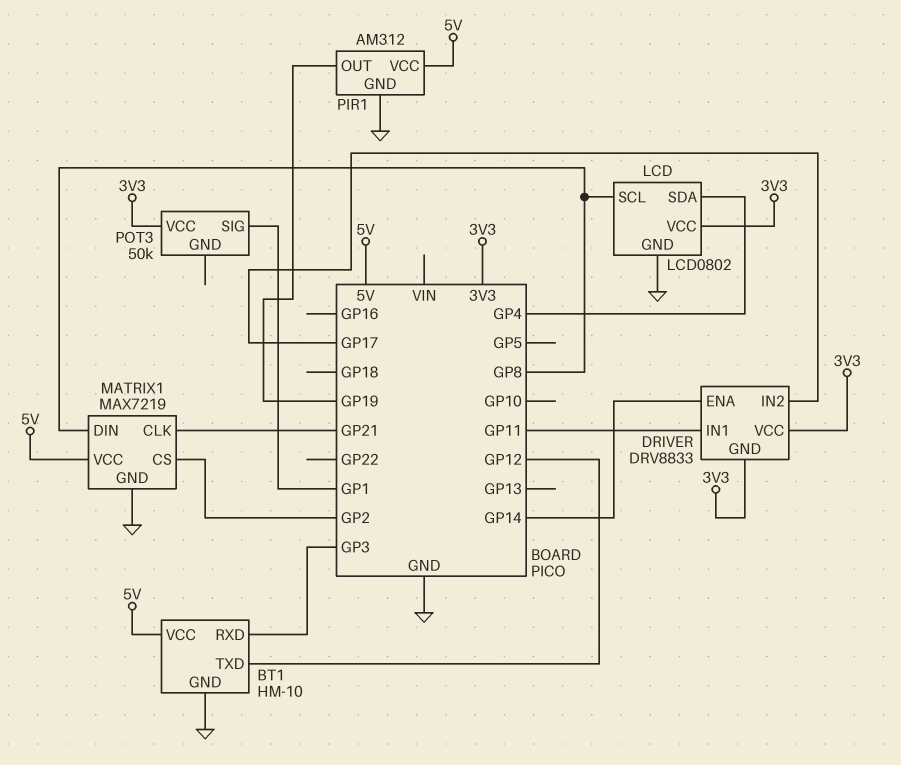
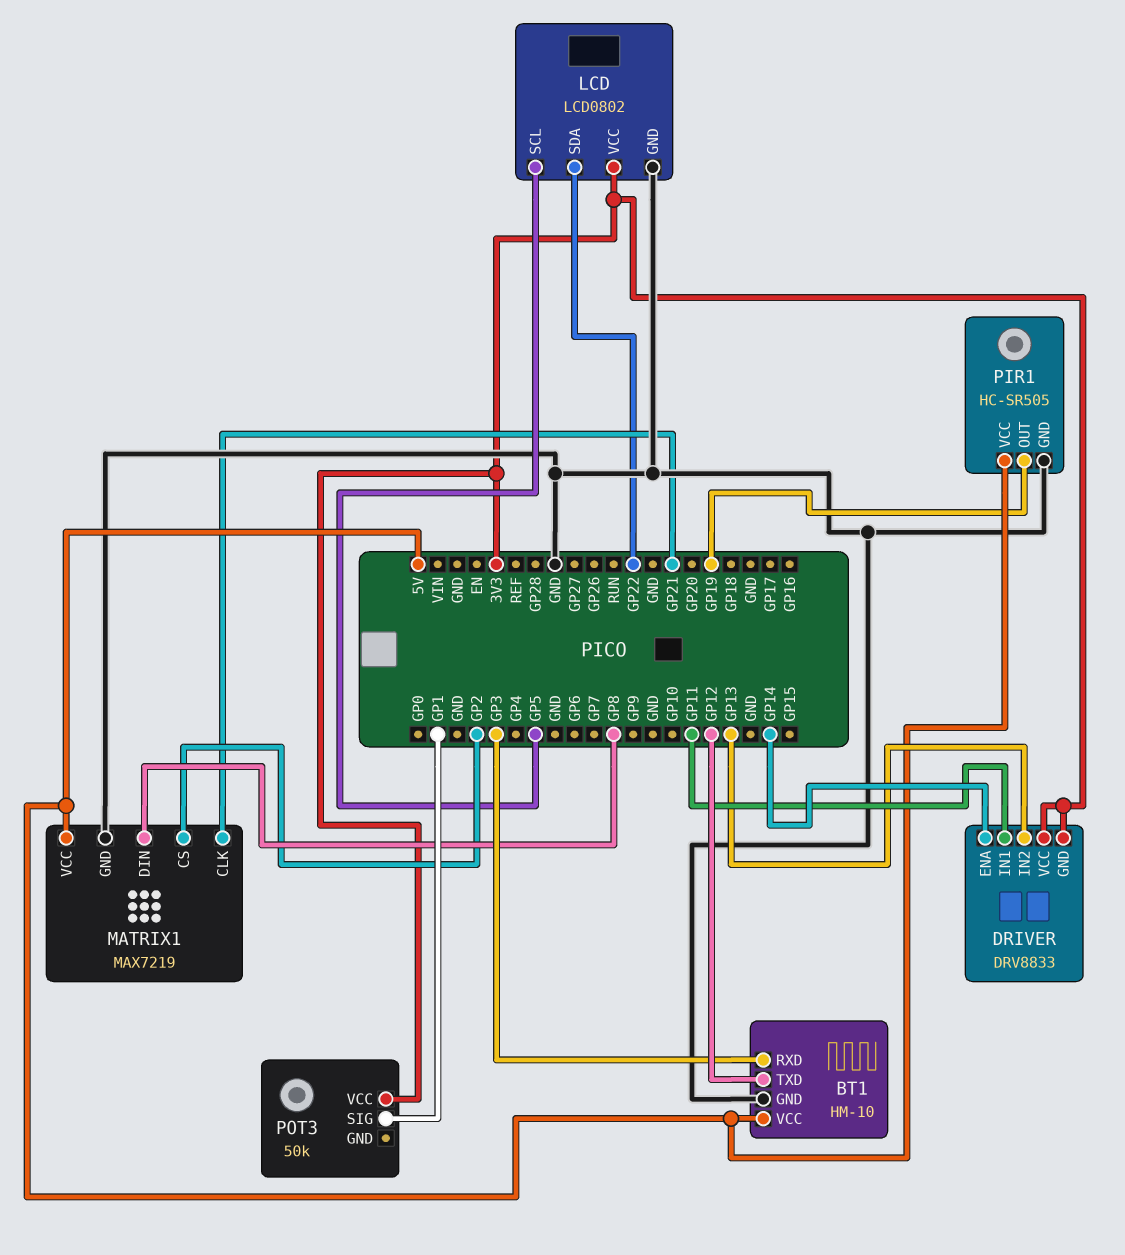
DRIVER pin IN2: GP17 -> GP13
LCD pin SCL: GP8 -> GP5
LCD pin SDA: GP4 -> GP22
PIR1: AM312 -> HC-SR505

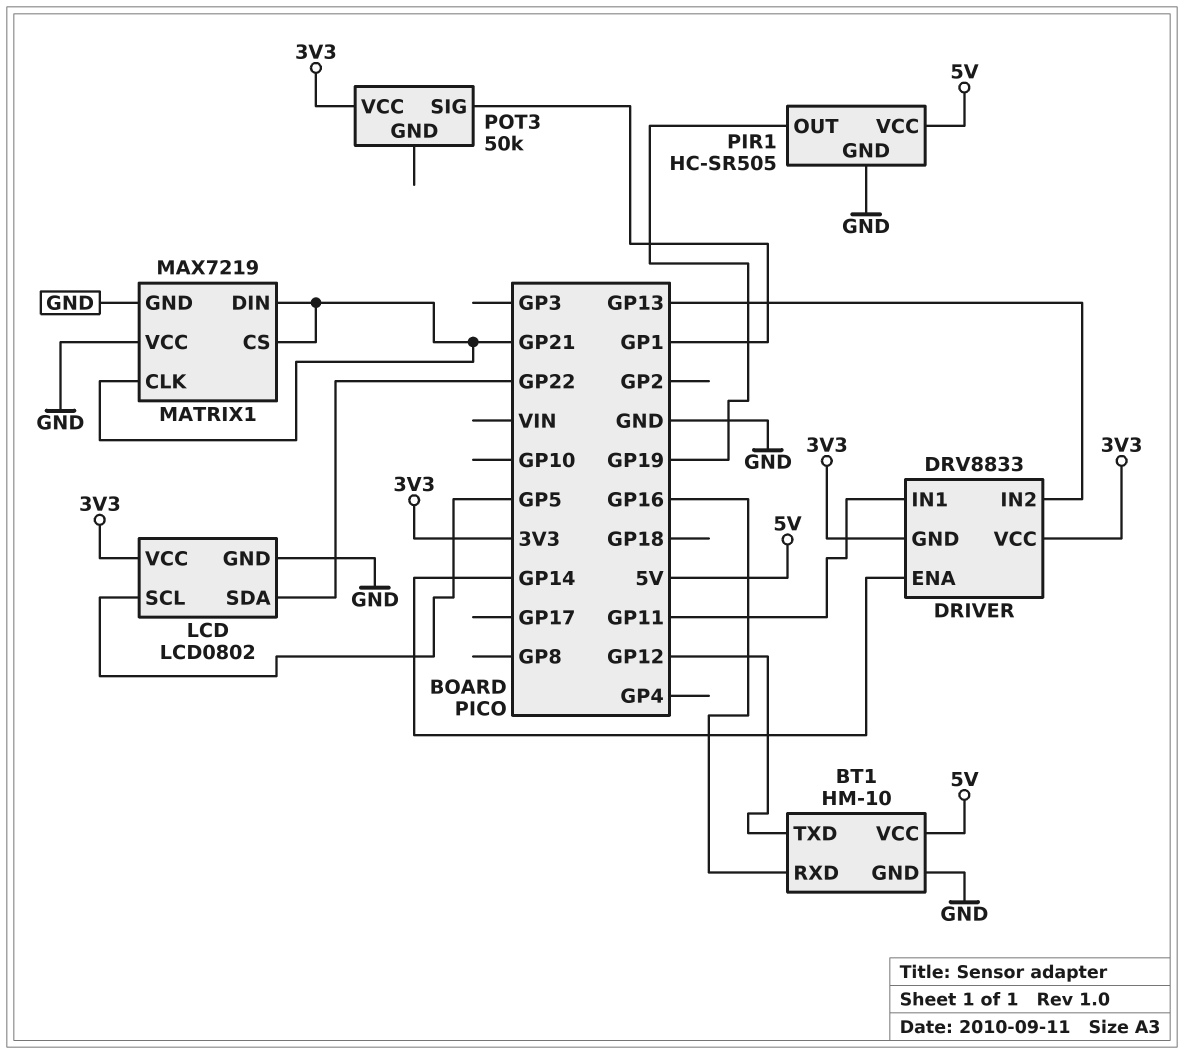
BT1 pin RXD: GP3 -> GP16
MATRIX1 pin CS: GP2 -> GP21
MATRIX1 pin DIN: GP8 -> GP21
MATRIX1 pin VCC: 5V -> GND

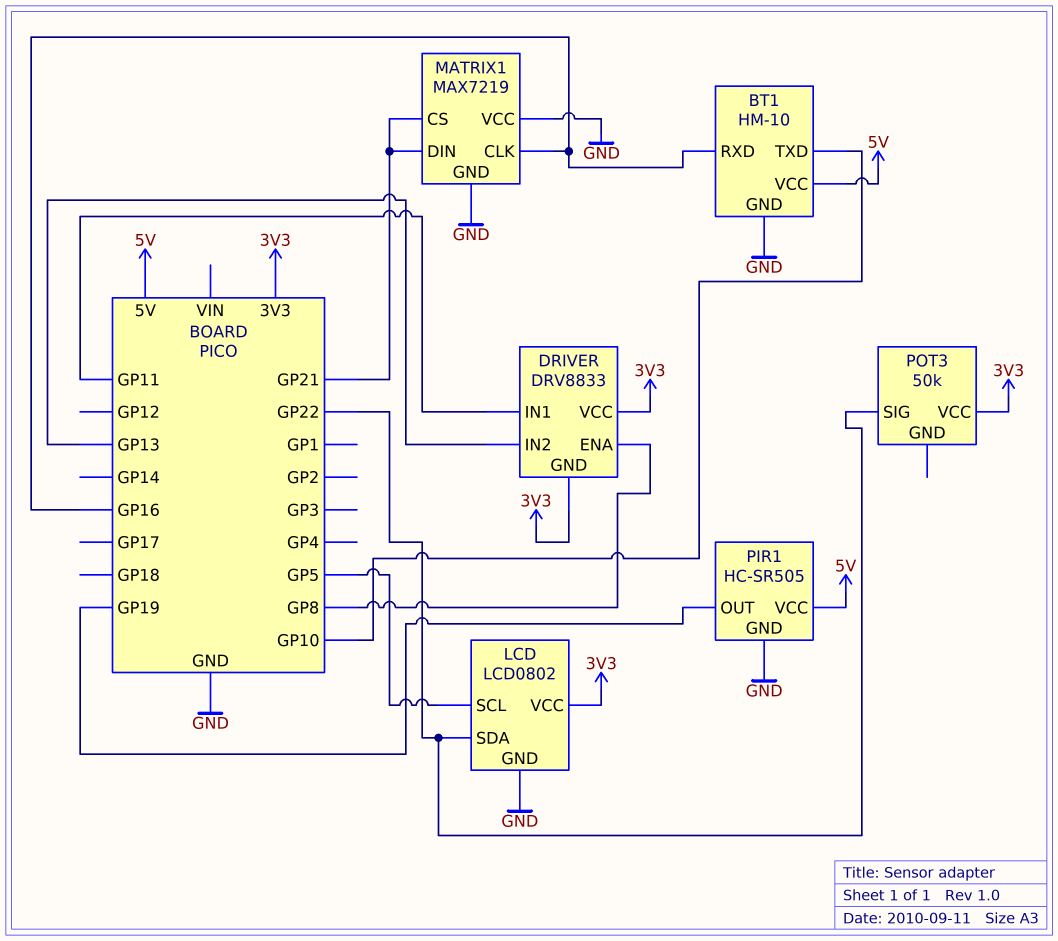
BT1 pin TXD: GP12 -> GP10
DRIVER pin ENA: GP14 -> GP8
MATRIX1 pin CLK: GP21 -> GP16
POT3 pin SIG: GP1 -> GP22

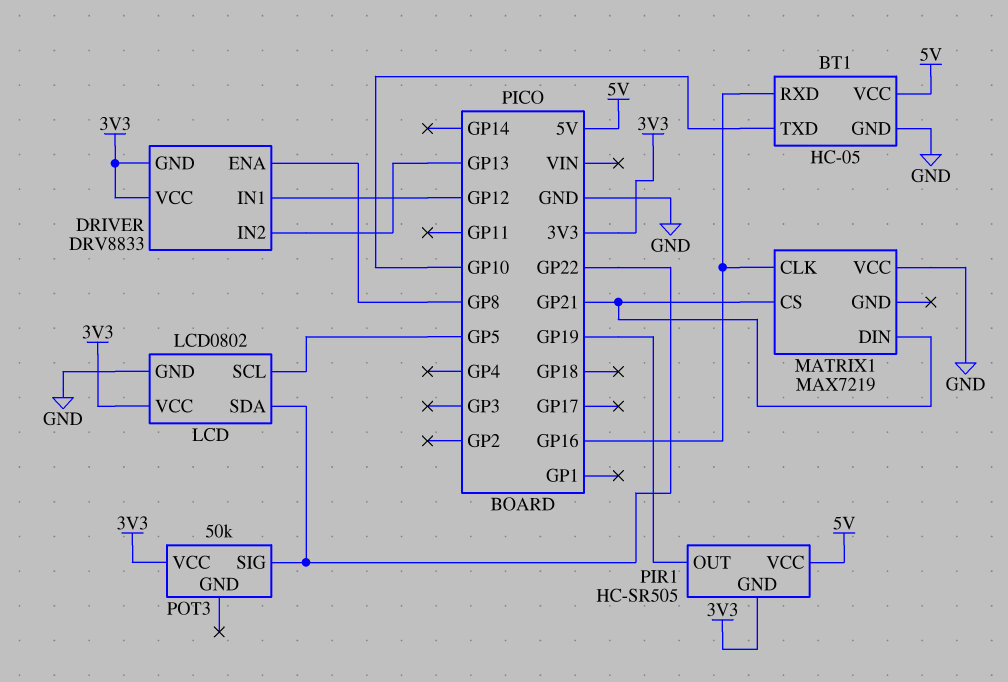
BT1: HM-10 -> HC-05
DRIVER pin IN1: GP11 -> GP12
MATRIX1 pin GND: GND -> none
PIR1 pin GND: GND -> 3V3

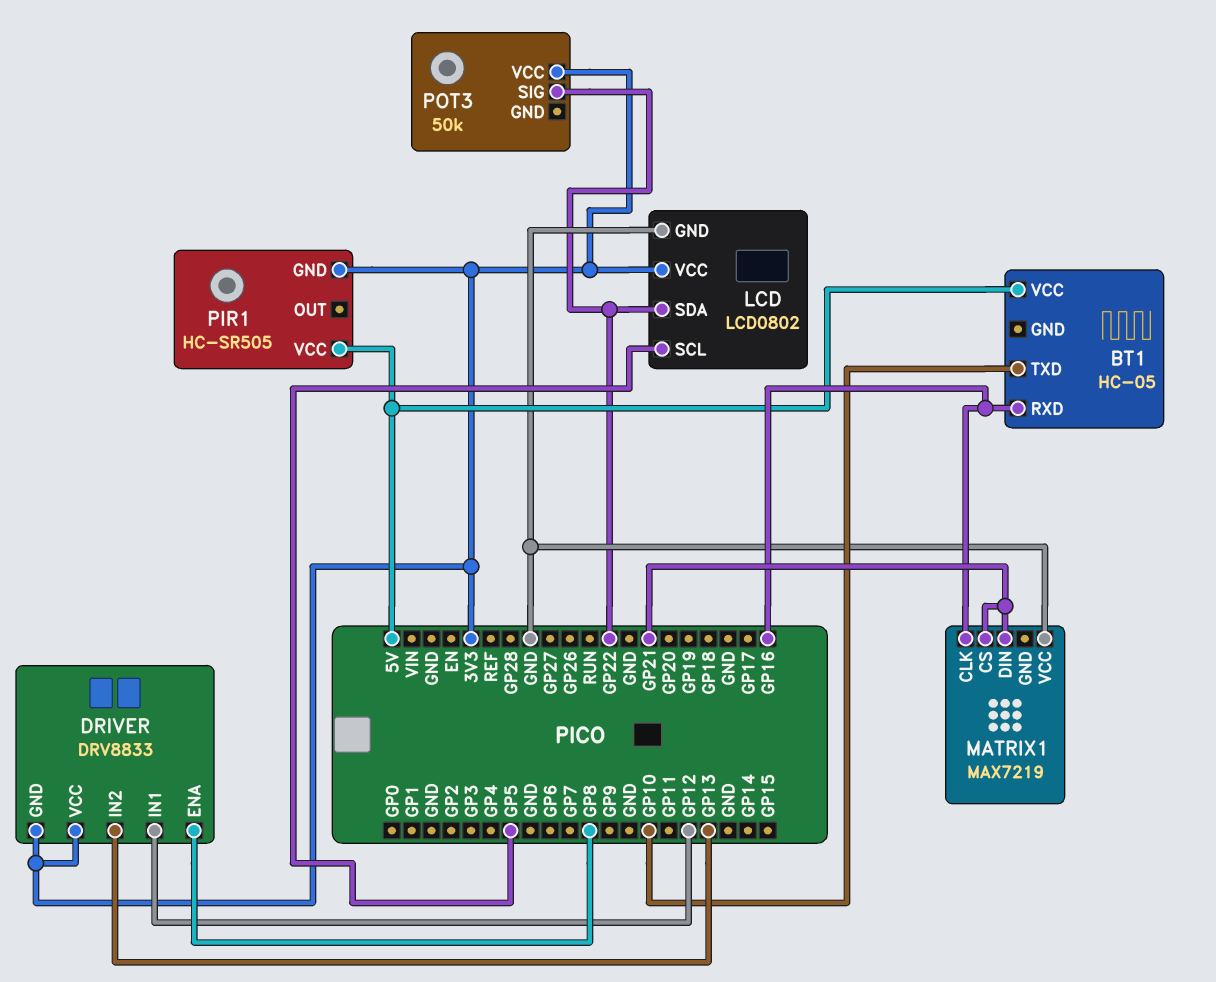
BT1 pin GND: GND -> none
PIR1 pin OUT: GP19 -> none

